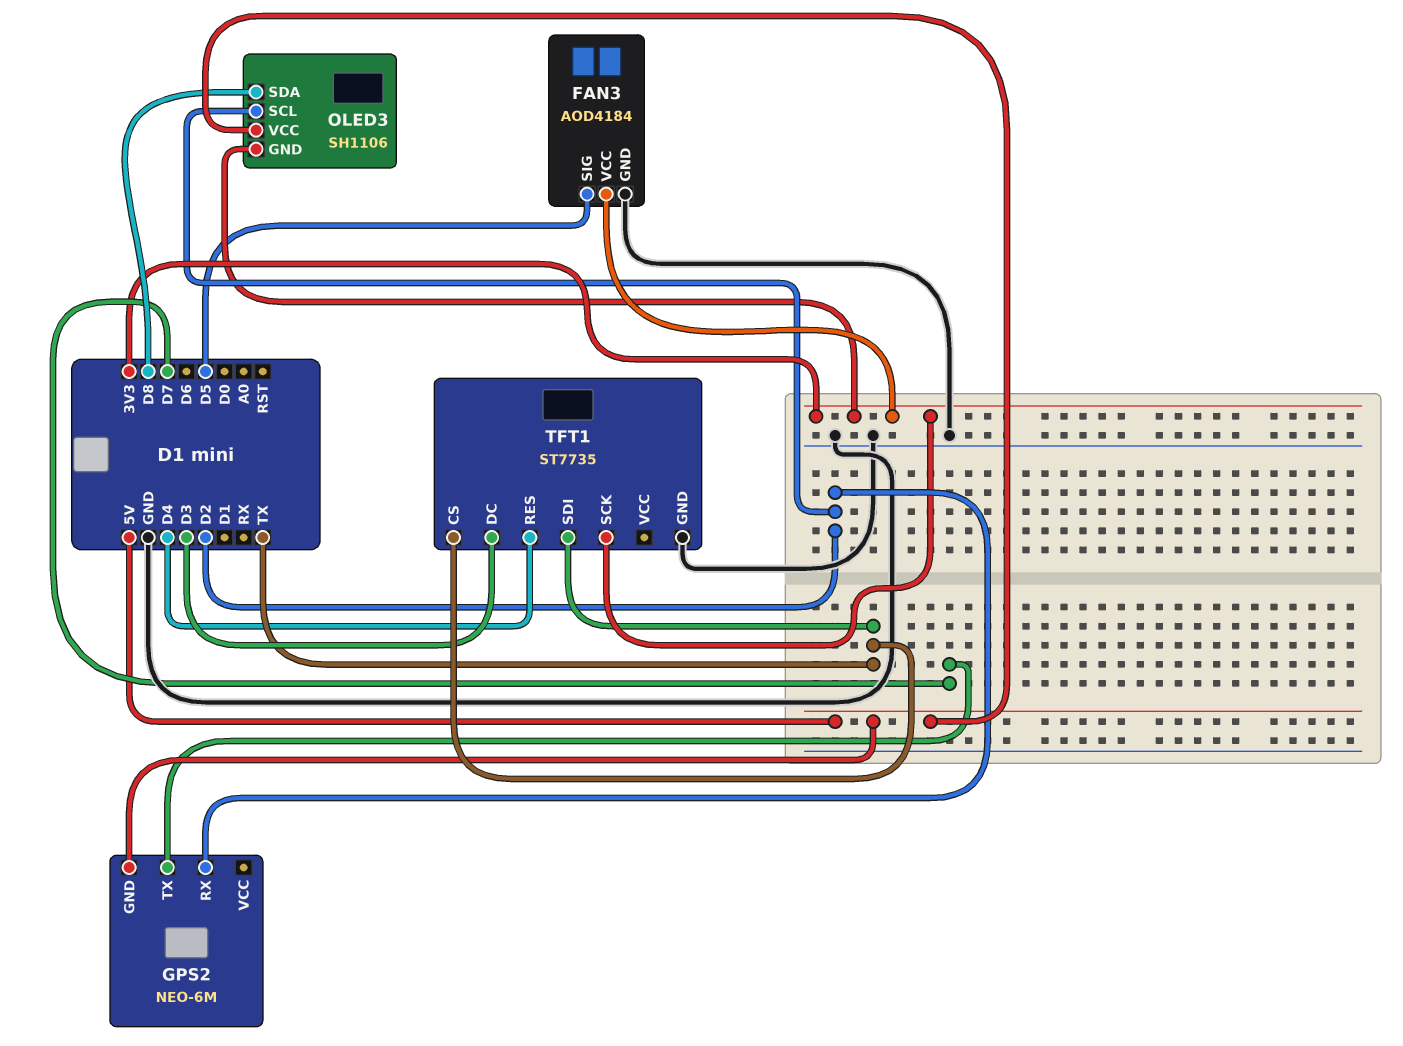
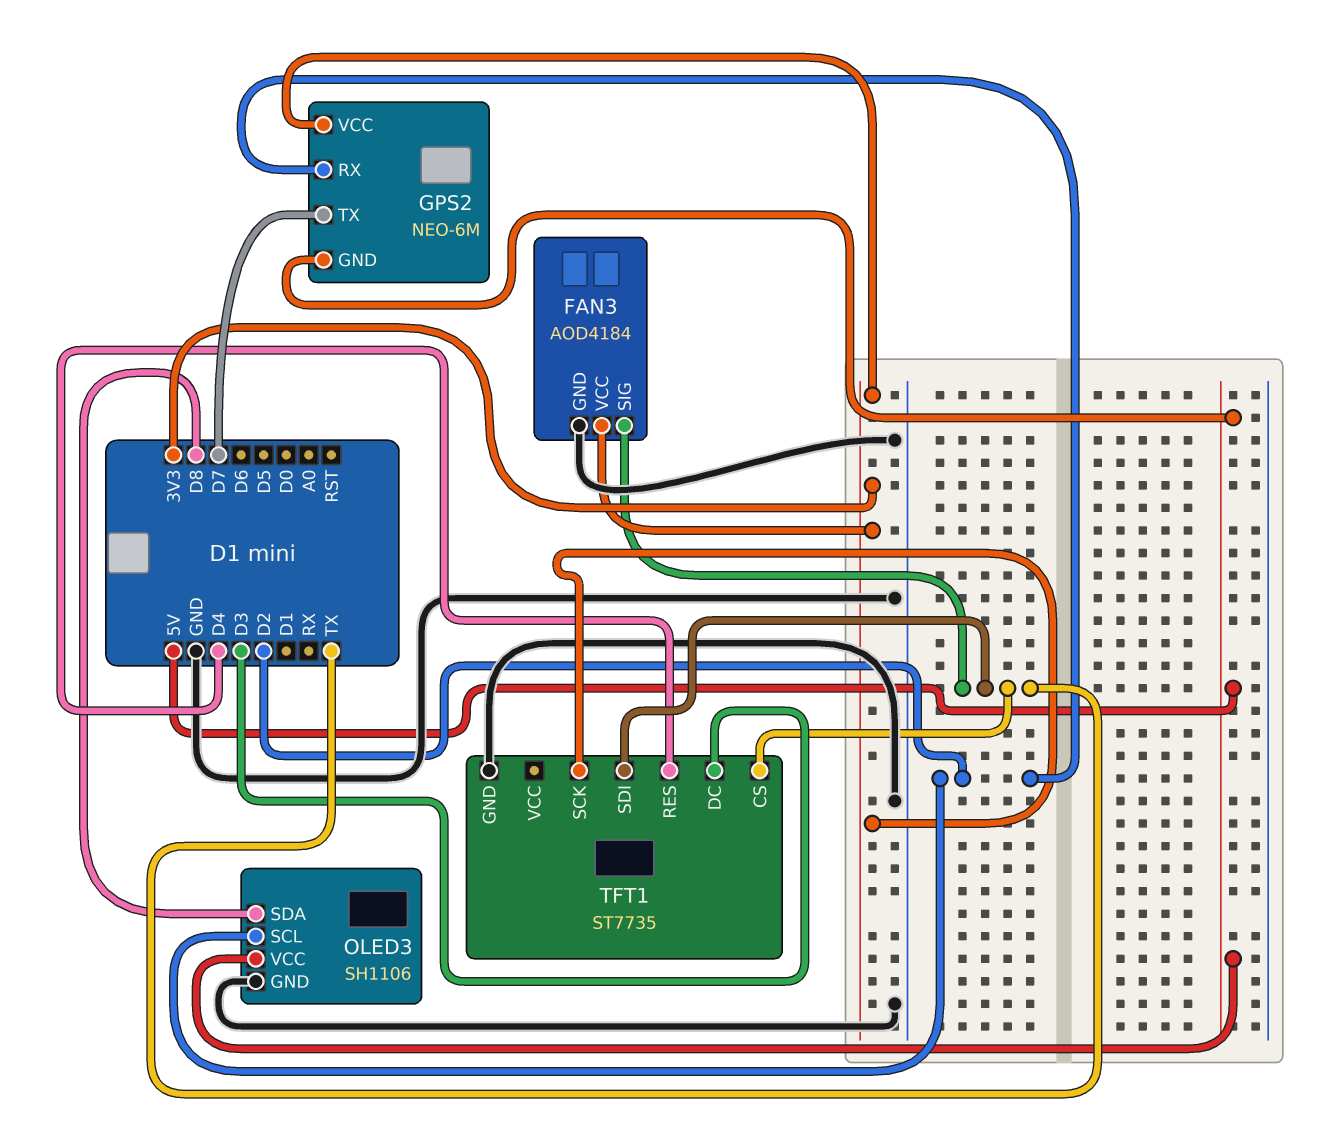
FAN3 pin SIG: D5 -> TX
GPS2 pin VCC: none -> 3V3
OLED3 pin GND: 3V3 -> GND

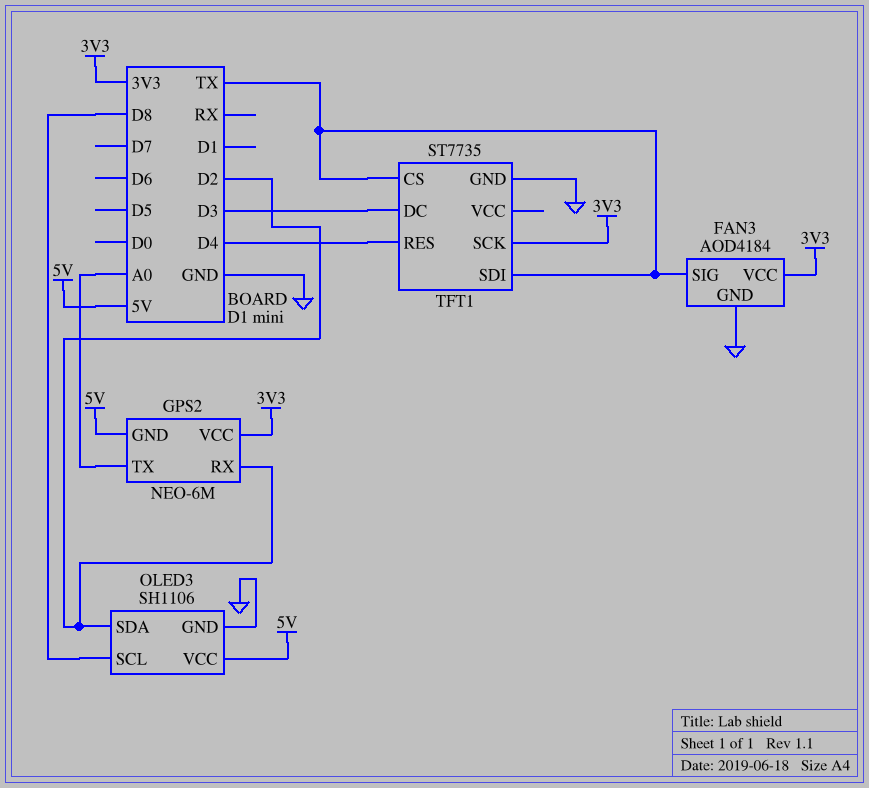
GPS2 pin TX: D7 -> A0
OLED3 pin SCL: D2 -> D8
OLED3 pin SDA: D8 -> D2

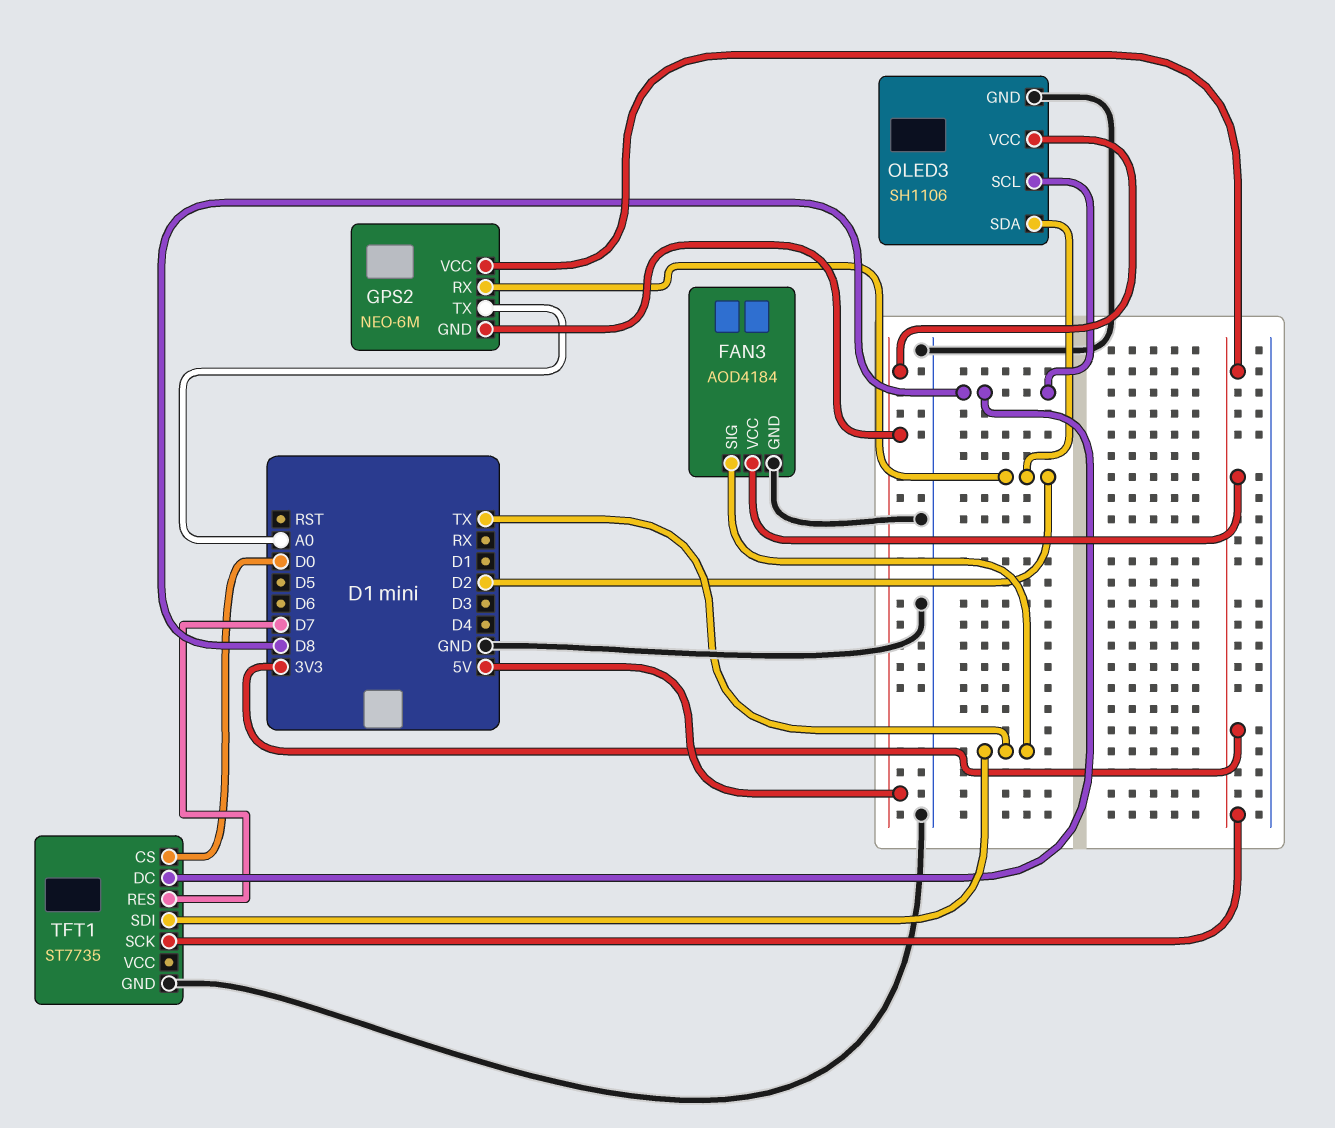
TFT1 pin CS: TX -> D0
TFT1 pin DC: D3 -> D8
TFT1 pin RES: D4 -> D7

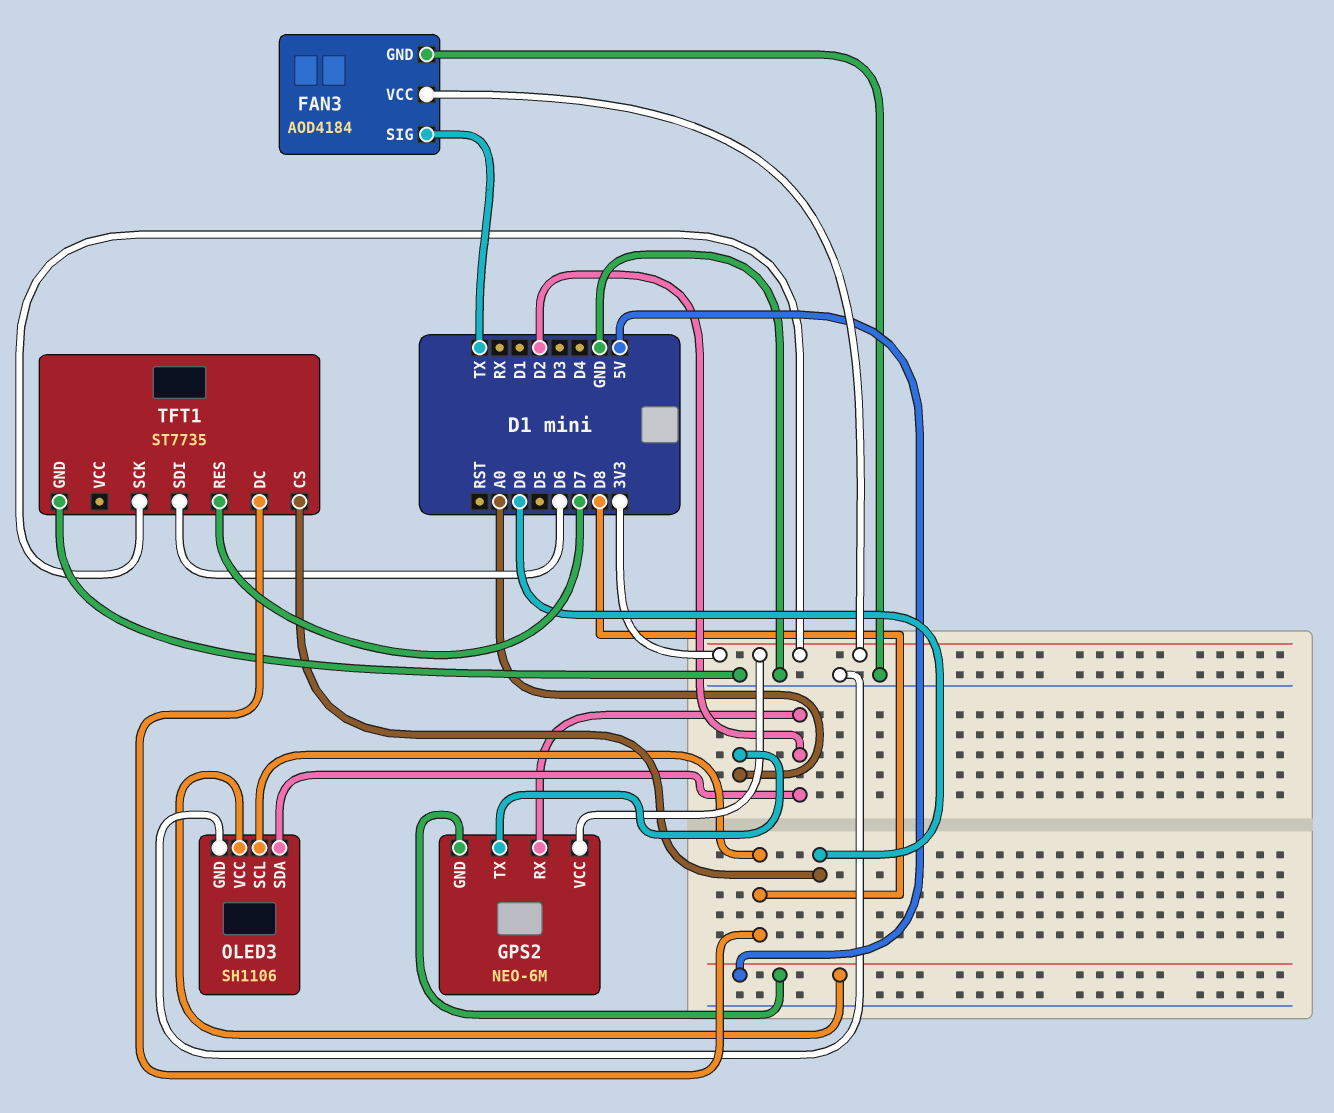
TFT1 pin SDI: TX -> D6

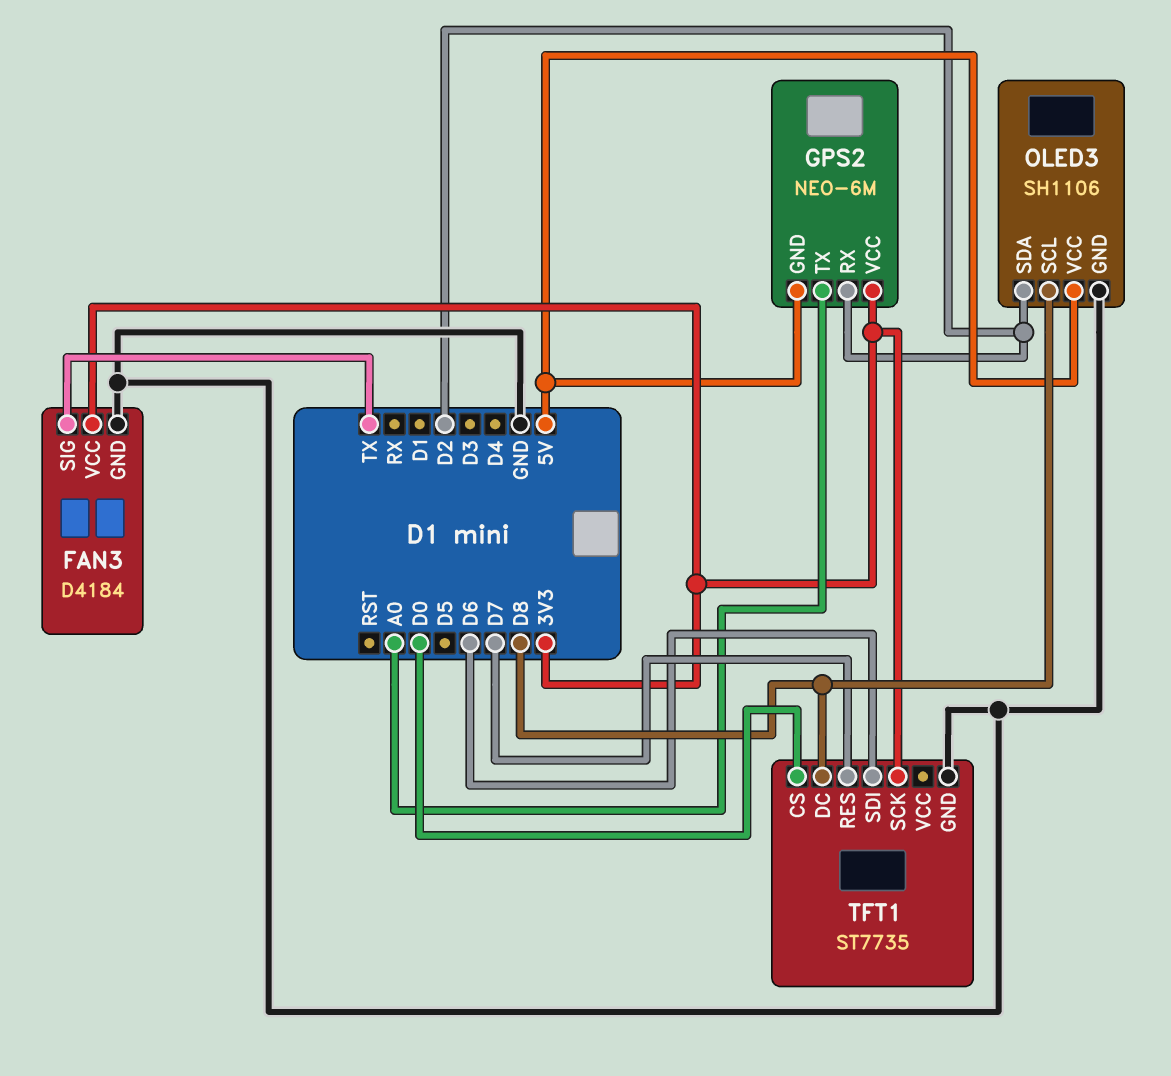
FAN3: AOD4184 -> D4184

